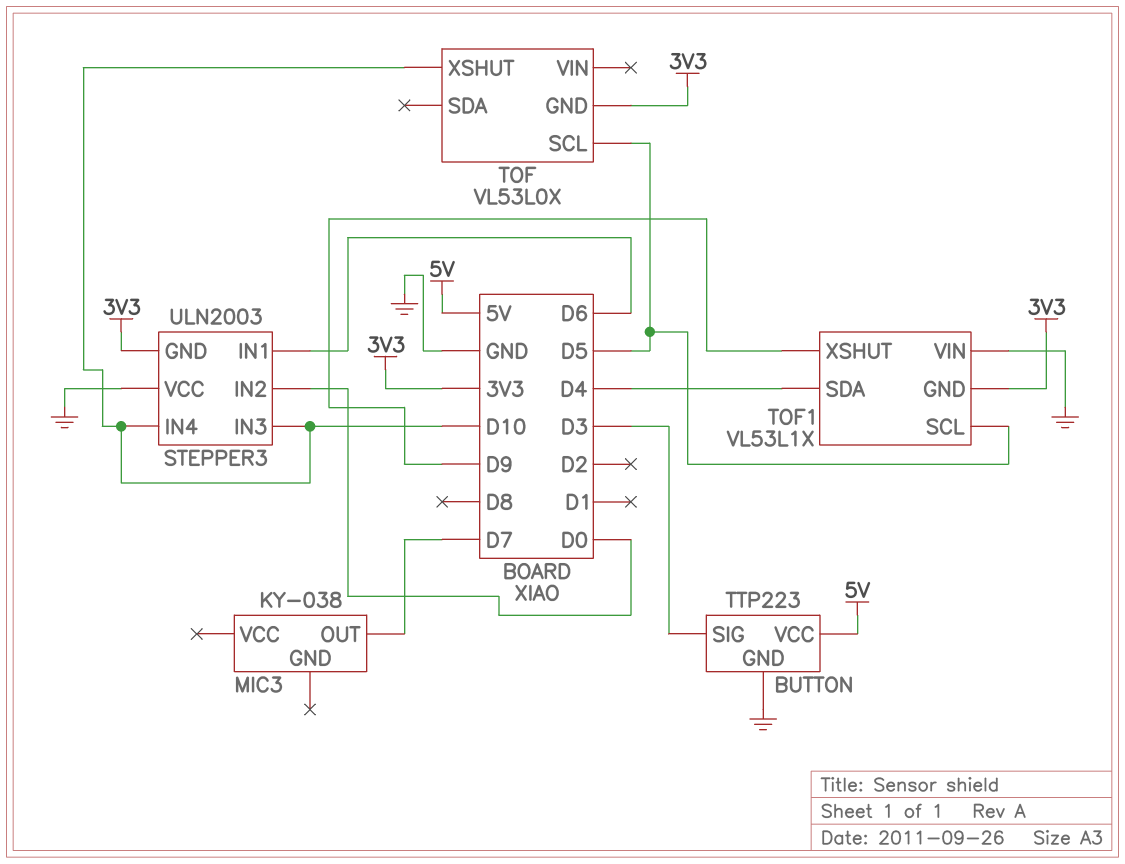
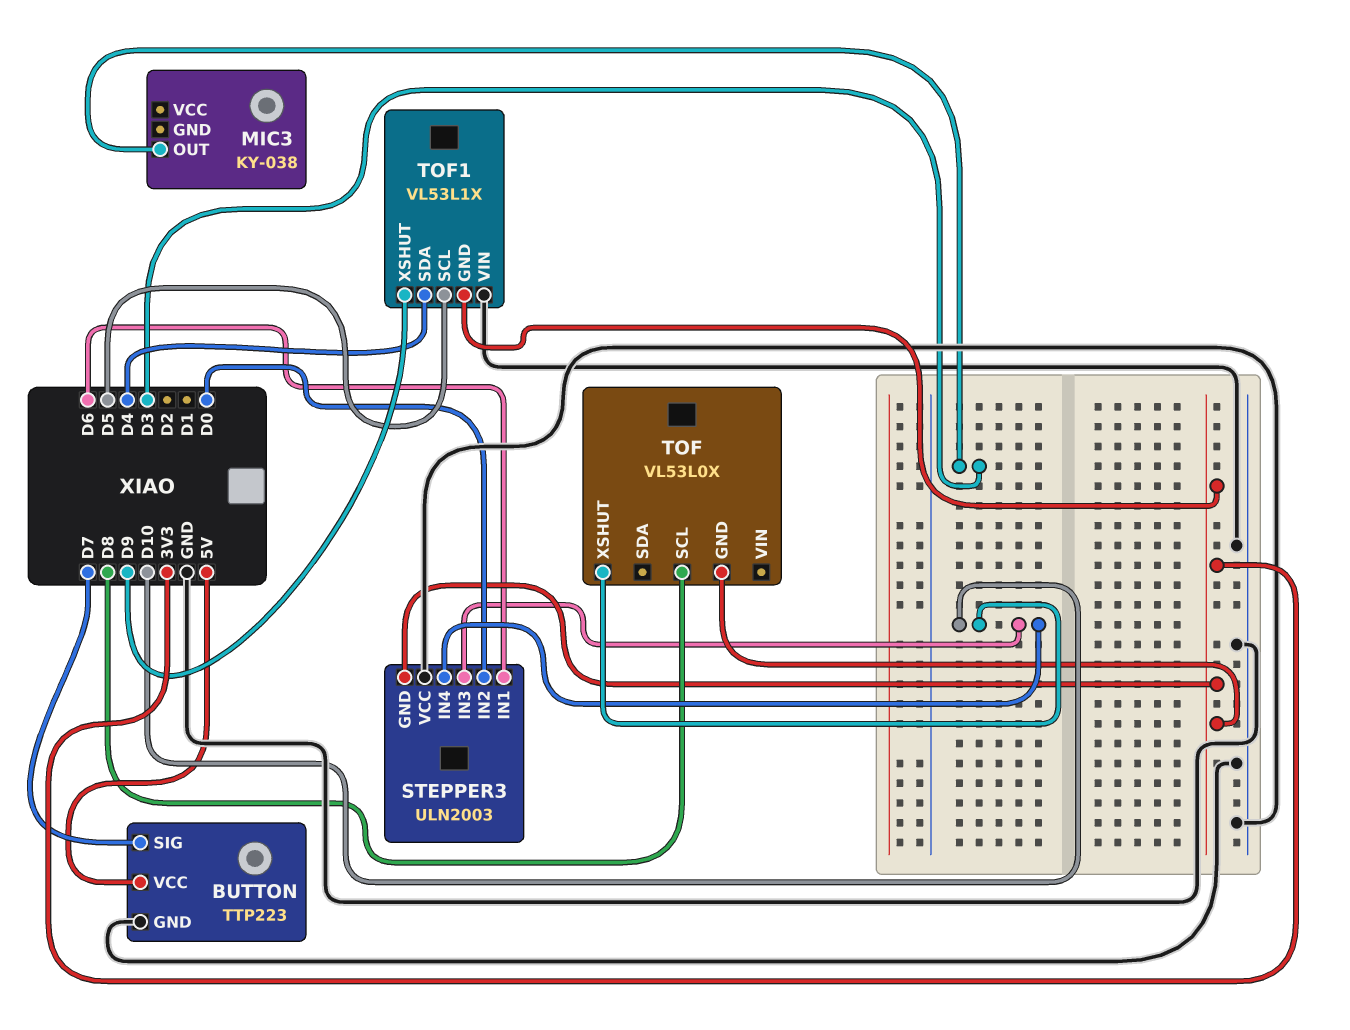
BUTTON pin SIG: D3 -> D7
MIC3 pin OUT: D7 -> D3
TOF pin SCL: D5 -> D8

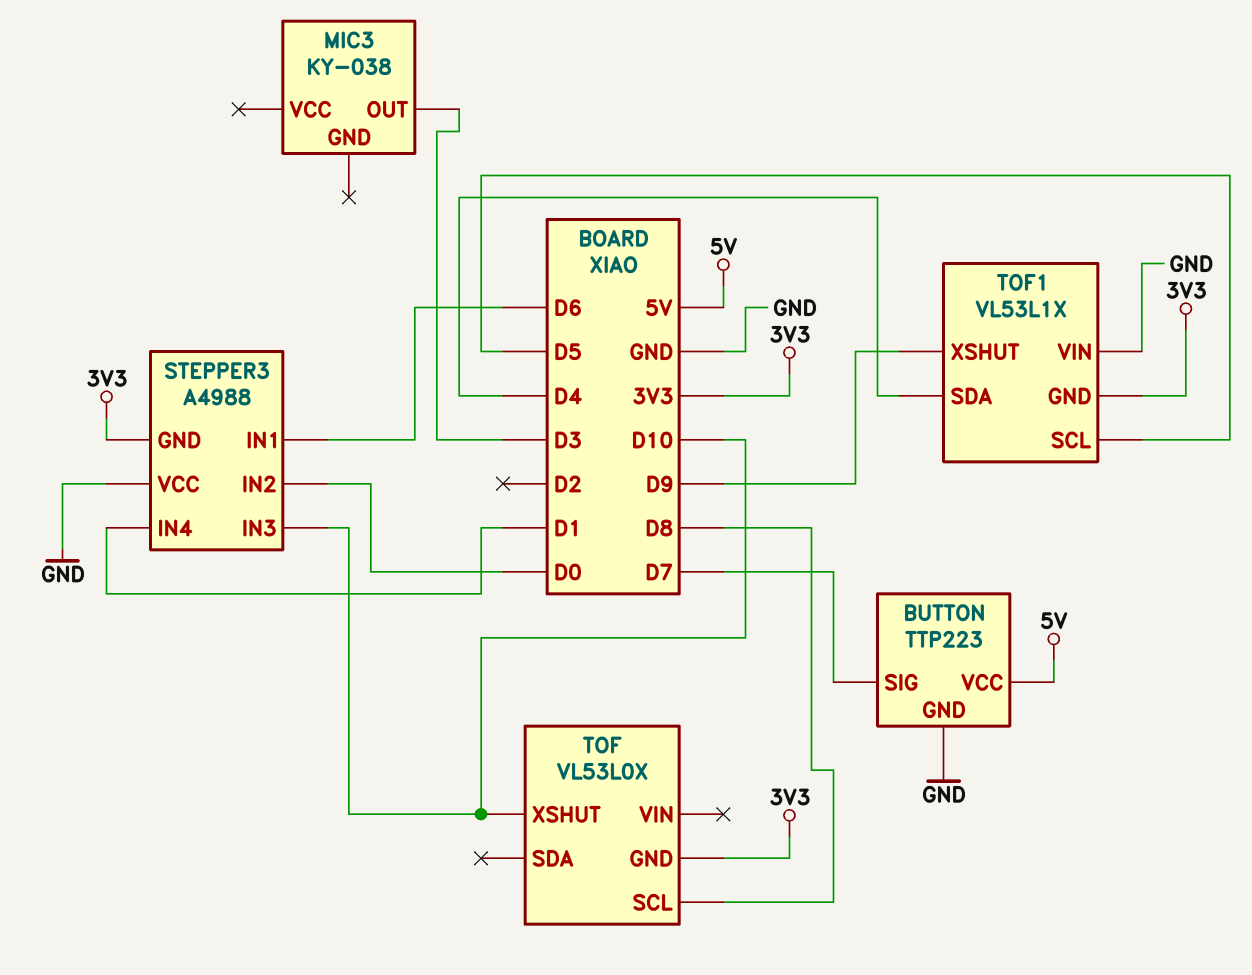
STEPPER3: ULN2003 -> A4988
STEPPER3 pin IN4: D10 -> D1

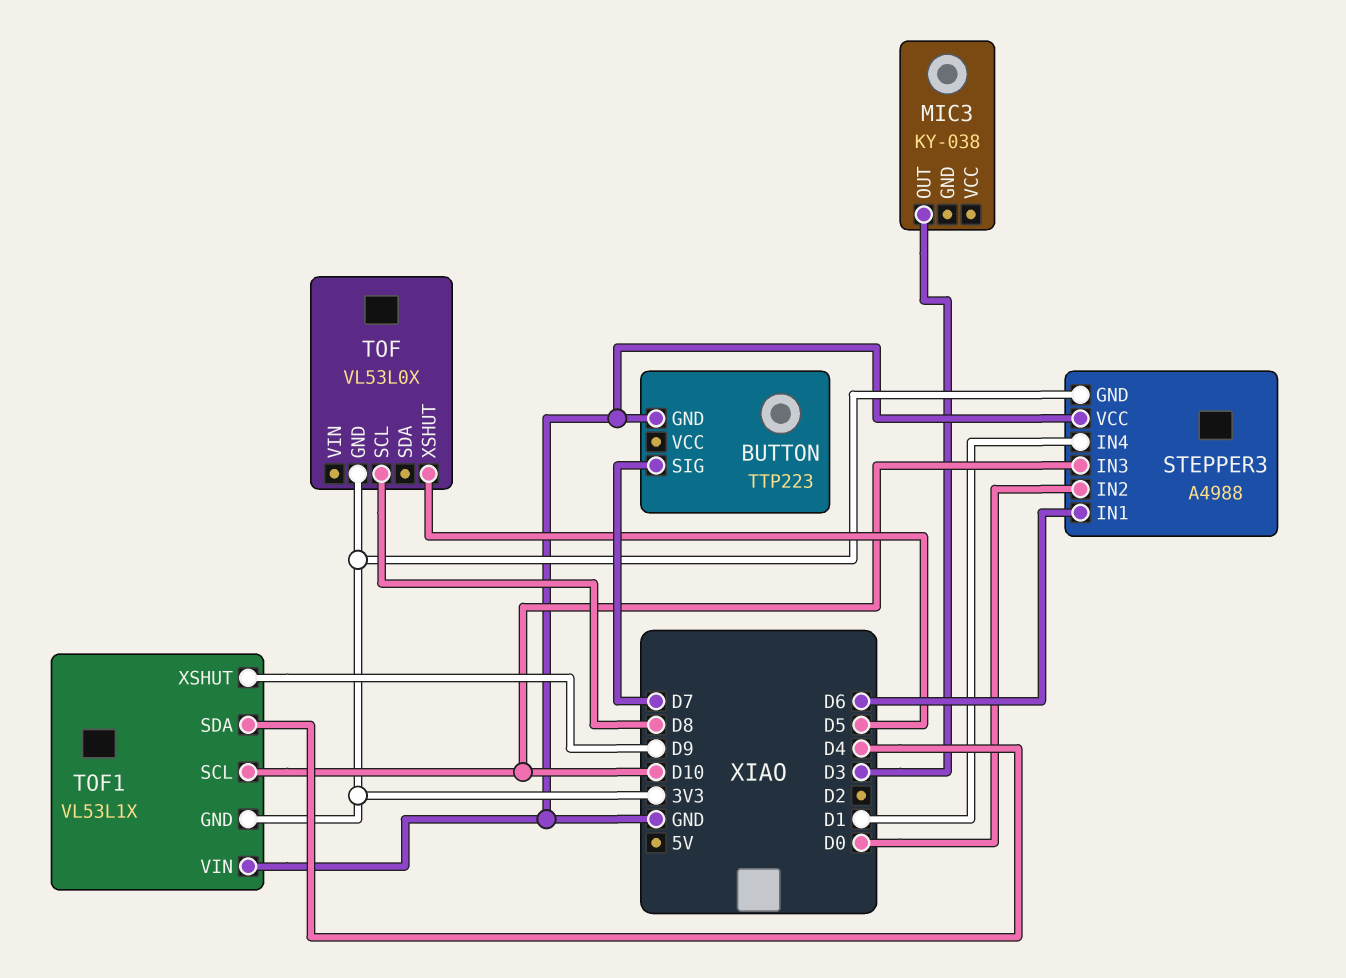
BUTTON pin VCC: 5V -> none
TOF pin XSHUT: D10 -> D5
TOF1 pin SCL: D5 -> D10

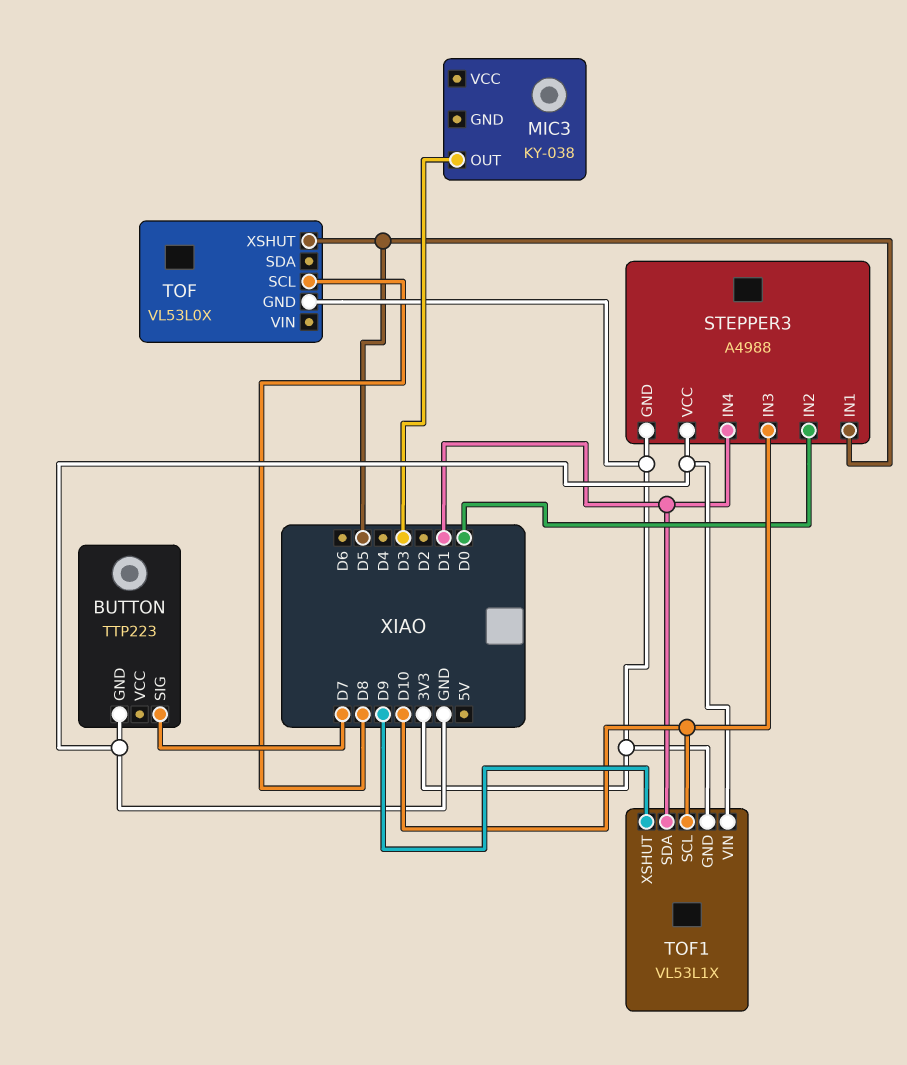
STEPPER3 pin IN1: D6 -> D5
TOF1 pin SDA: D4 -> D1

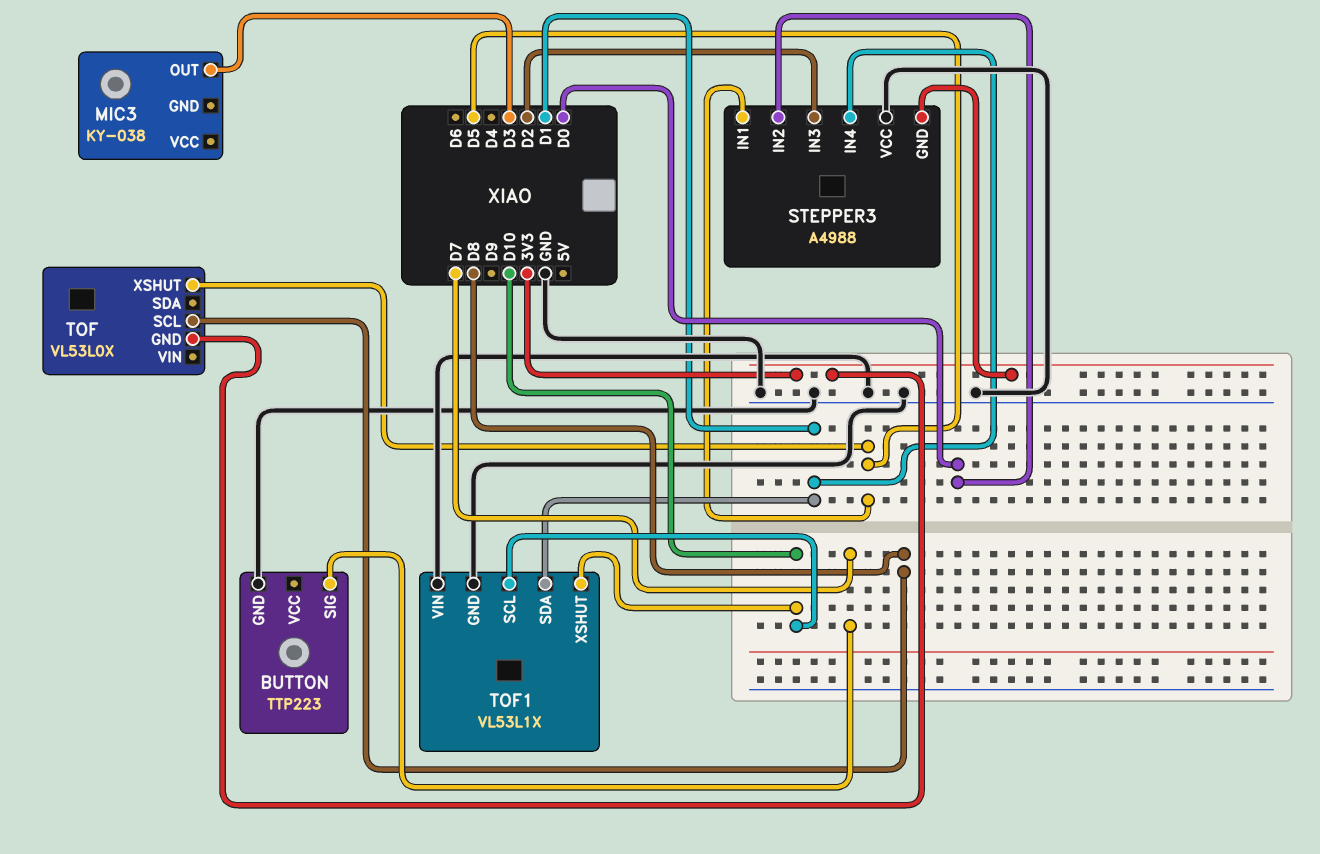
STEPPER3 pin IN3: D10 -> D2
TOF1 pin GND: 3V3 -> GND
TOF1 pin XSHUT: D9 -> D10

